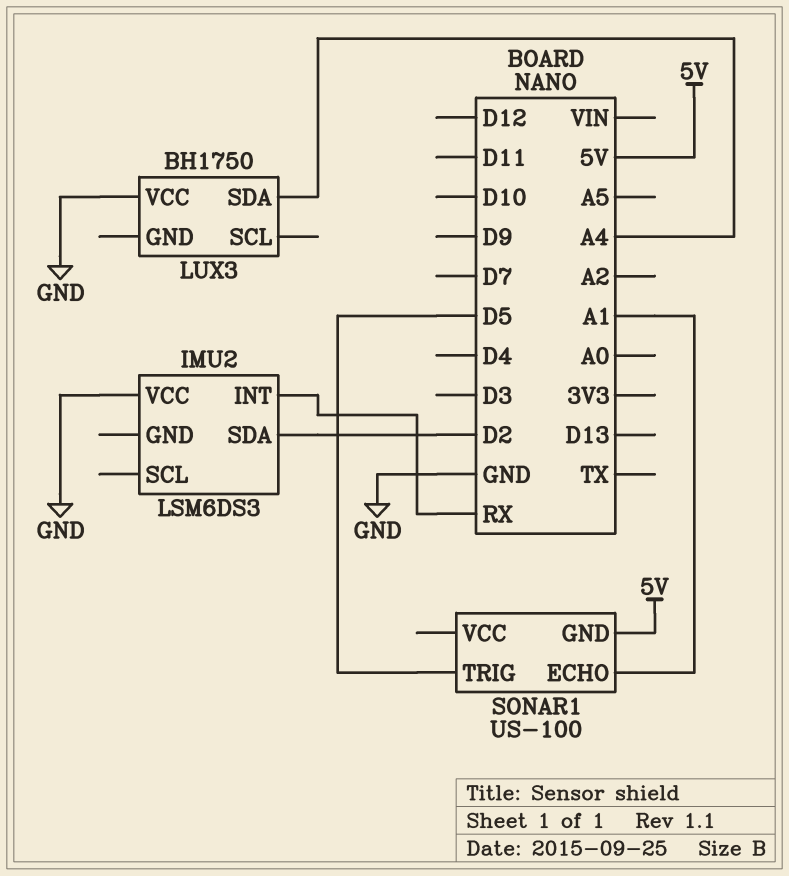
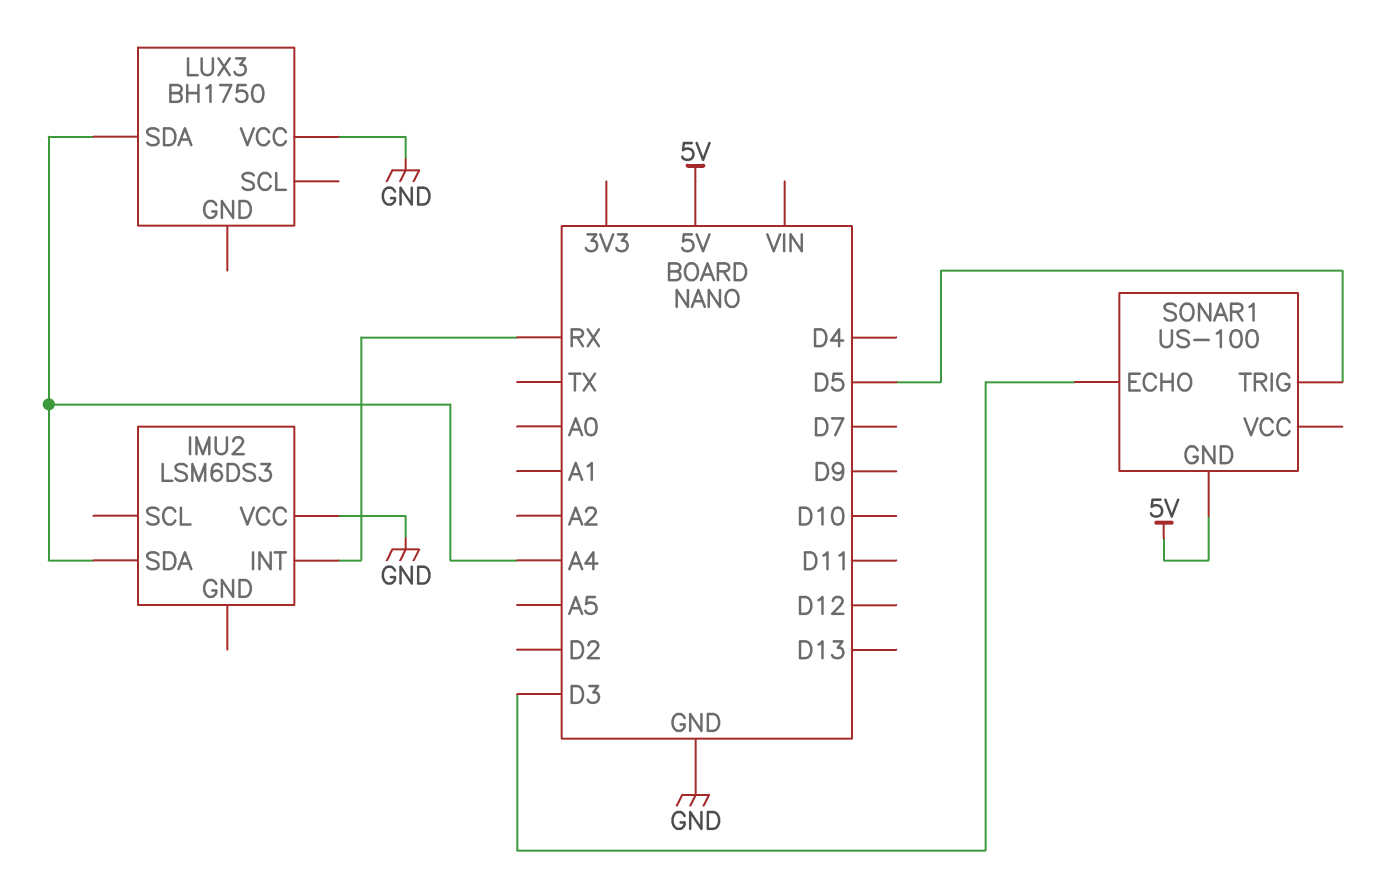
IMU2 pin SDA: D2 -> A4
SONAR1 pin ECHO: A1 -> D3

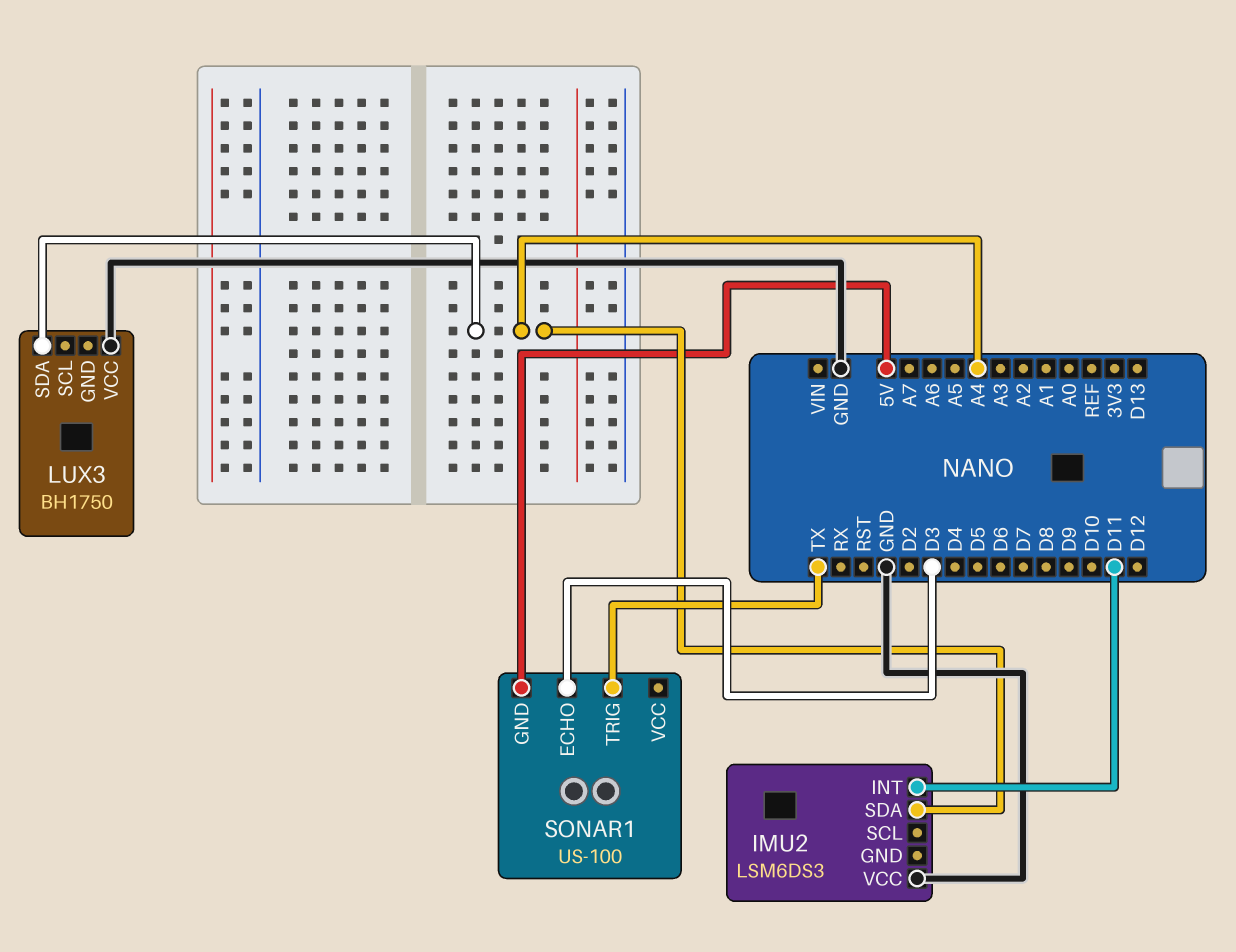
IMU2 pin INT: RX -> D11
SONAR1 pin TRIG: D5 -> TX

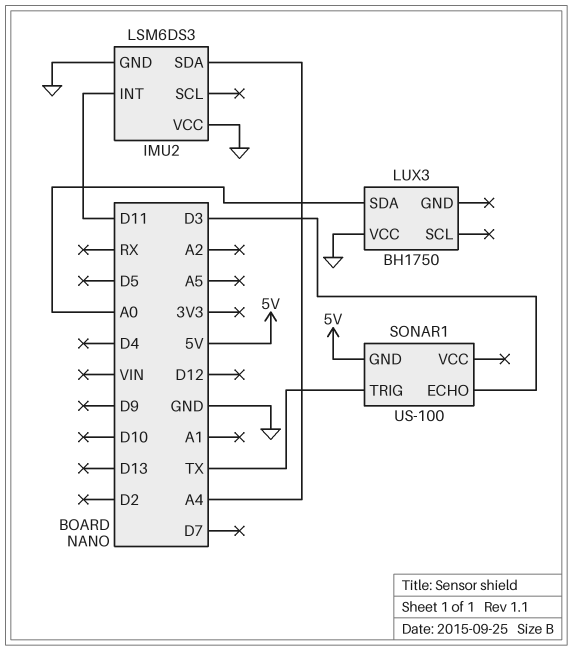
IMU2 pin GND: none -> GND
LUX3 pin SDA: A4 -> A0

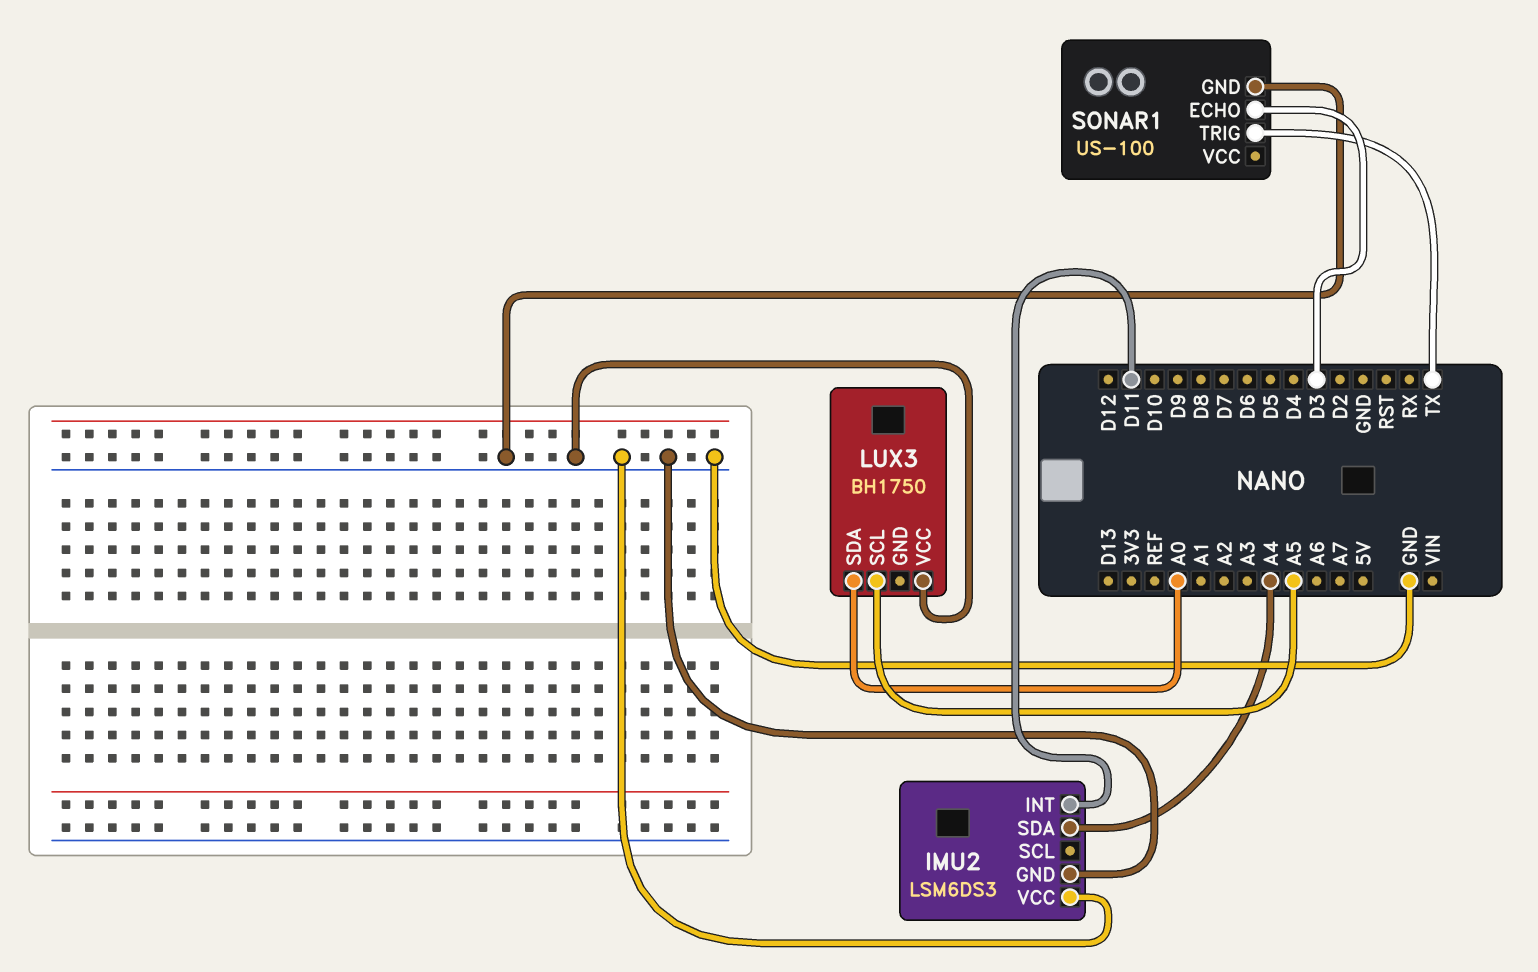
LUX3 pin SCL: none -> A5
SONAR1 pin GND: 5V -> GND

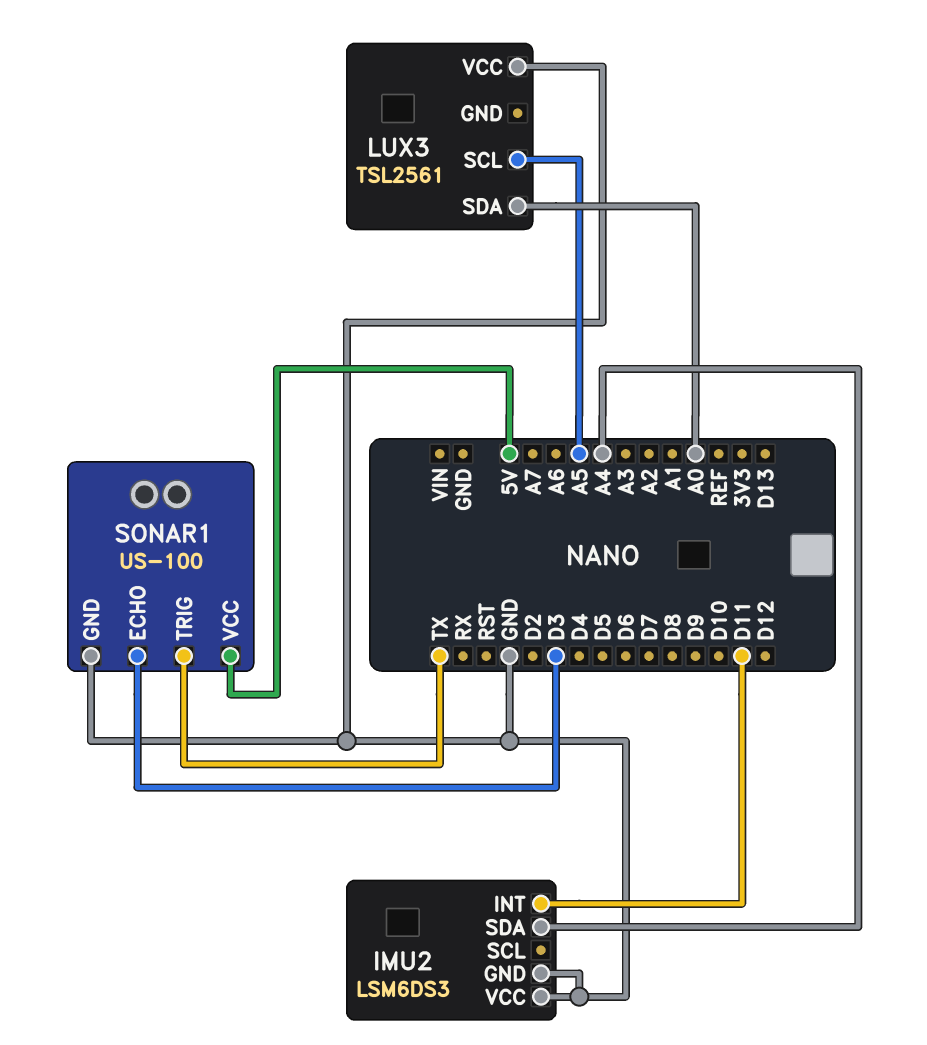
LUX3: BH1750 -> TSL2561
SONAR1 pin VCC: none -> 5V

